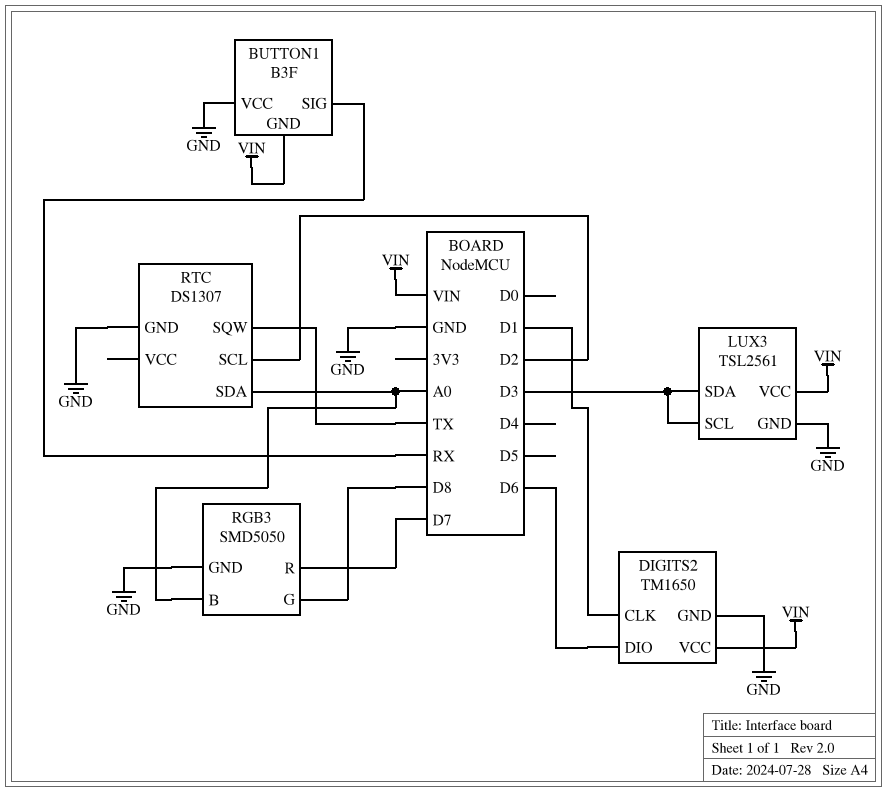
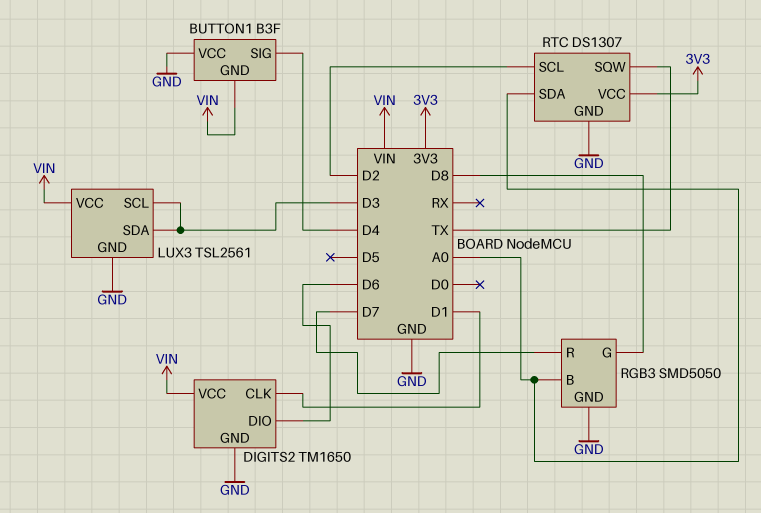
BUTTON1 pin SIG: RX -> D4
RTC pin VCC: none -> 3V3

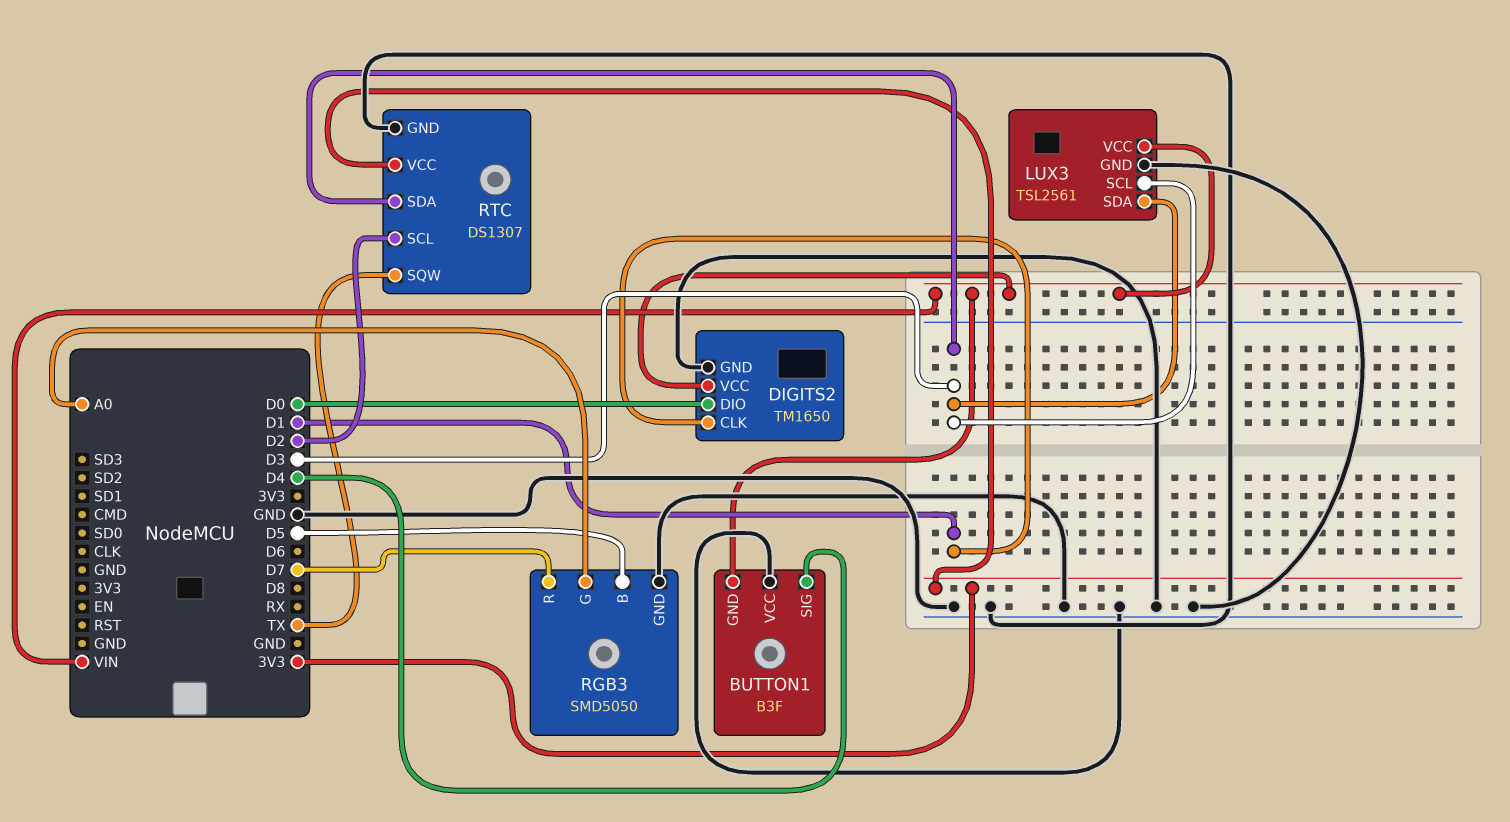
DIGITS2 pin DIO: D6 -> D0
RGB3 pin B: A0 -> D5
RGB3 pin G: D8 -> A0
RTC pin SDA: A0 -> D3

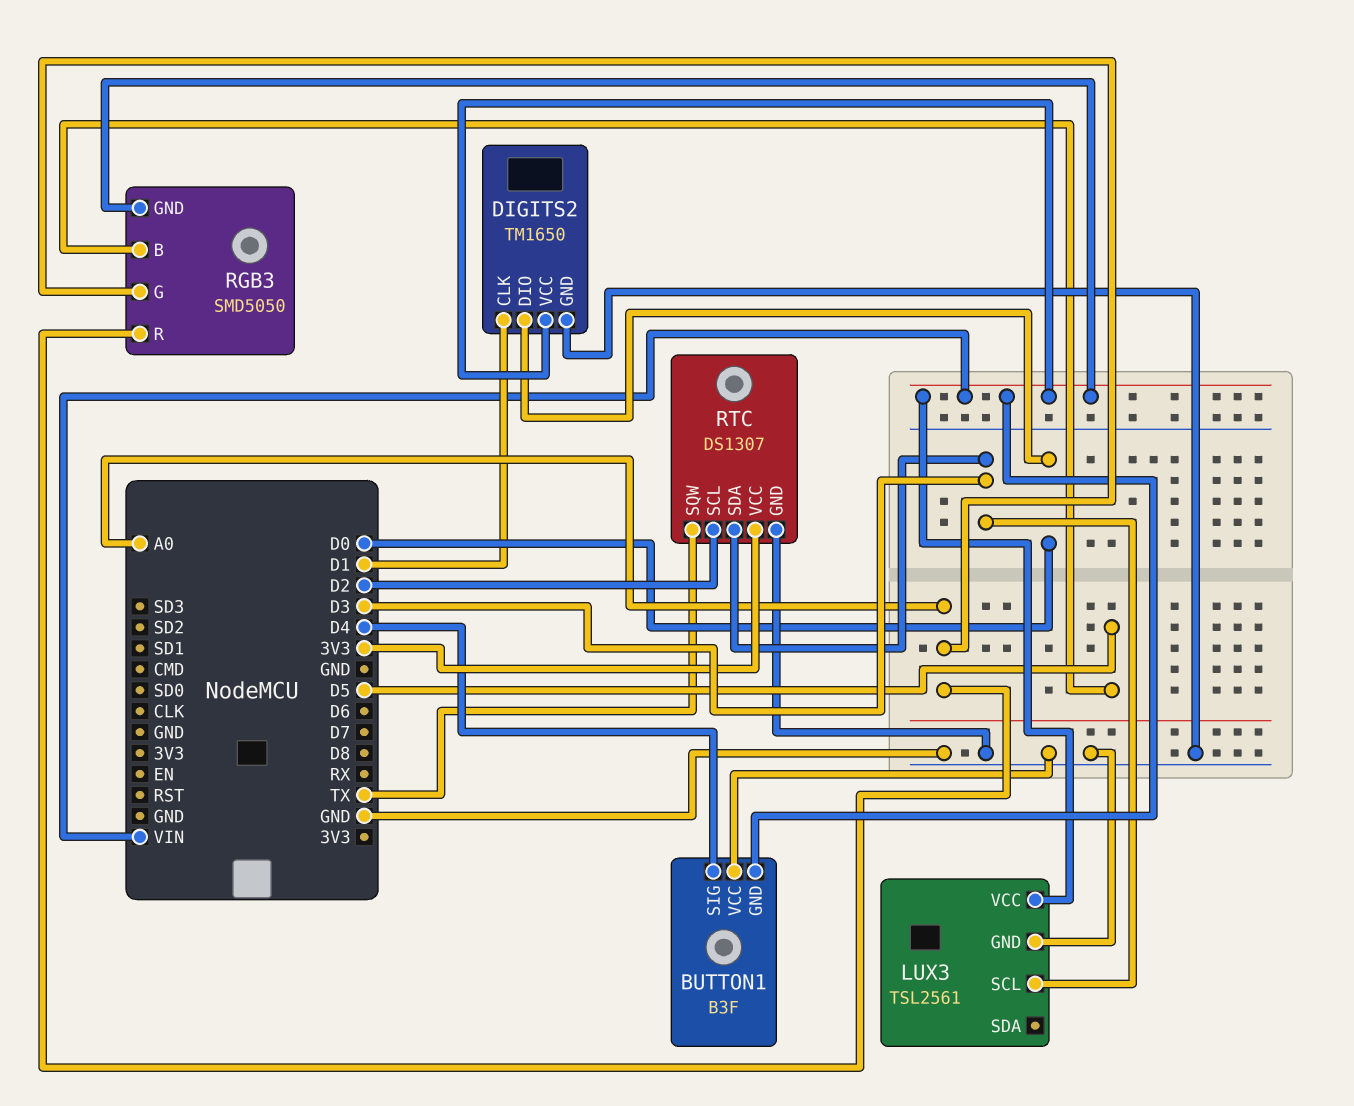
LUX3 pin SDA: D3 -> none
RGB3 pin GND: GND -> VIN
RGB3 pin R: D7 -> A0

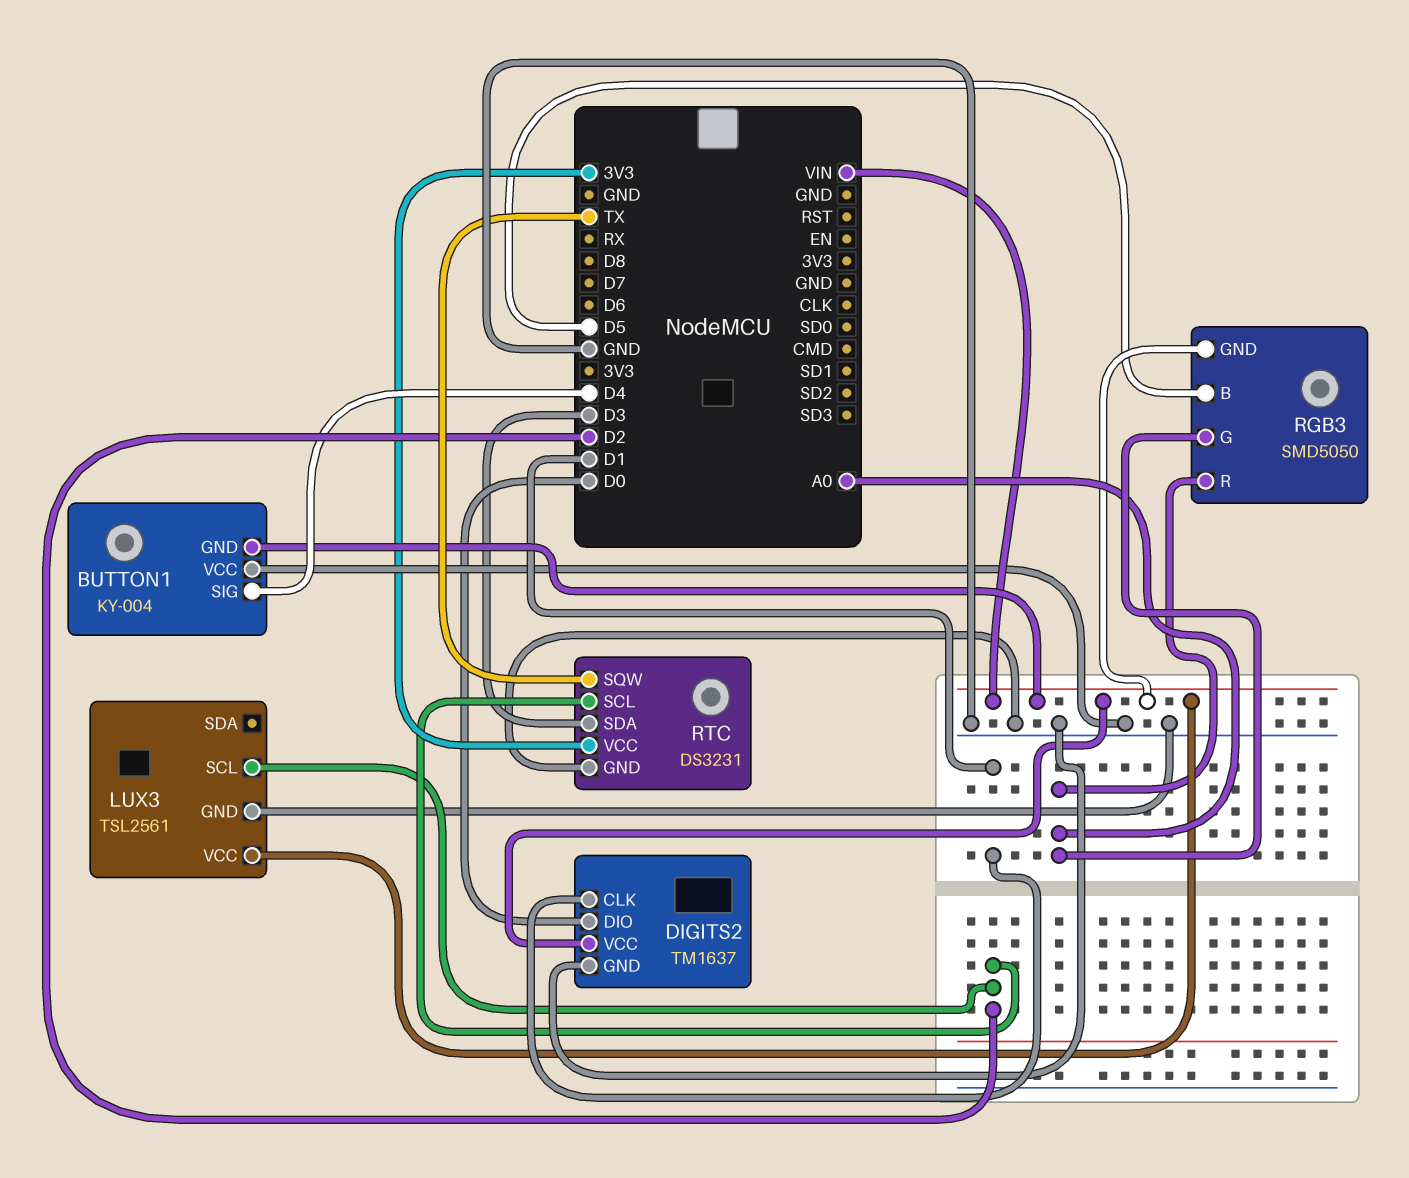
BUTTON1: B3F -> KY-004
DIGITS2: TM1650 -> TM1637
LUX3 pin SCL: D3 -> D2
RTC: DS1307 -> DS3231

